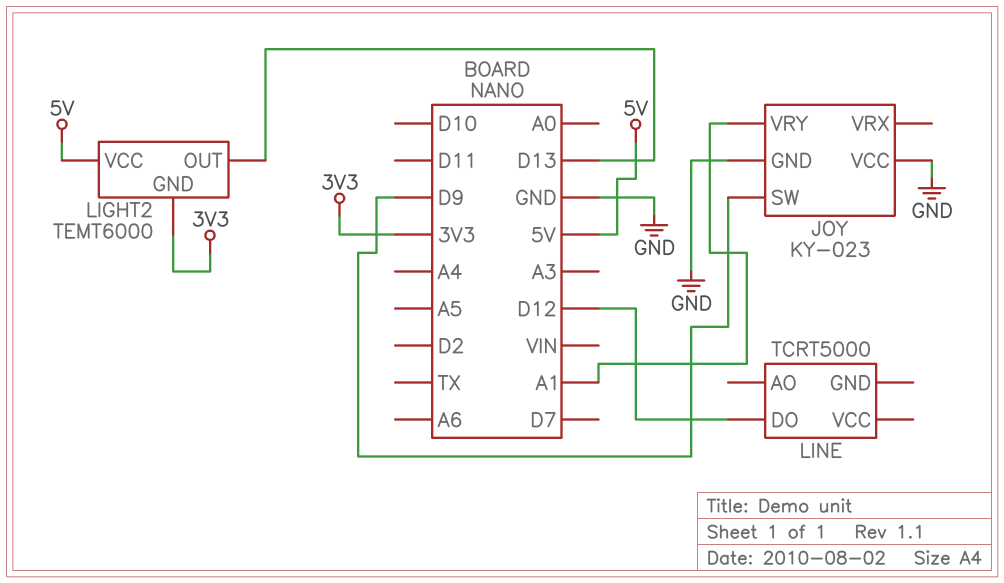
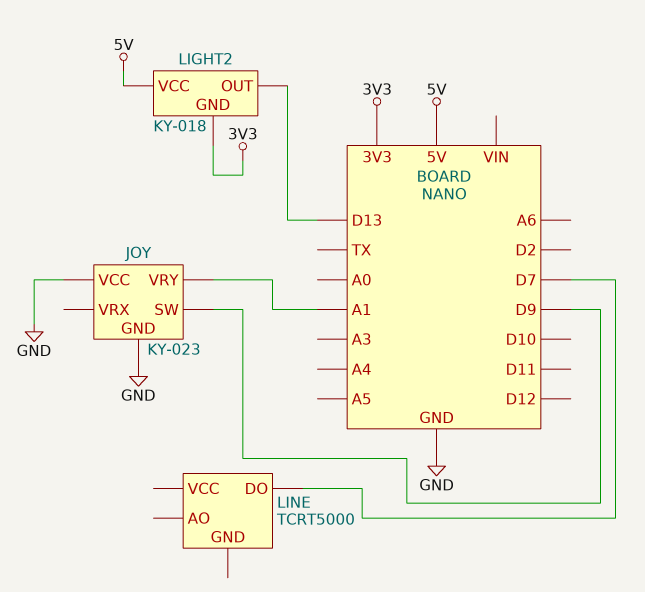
LIGHT2: TEMT6000 -> KY-018
LINE pin DO: D12 -> D7

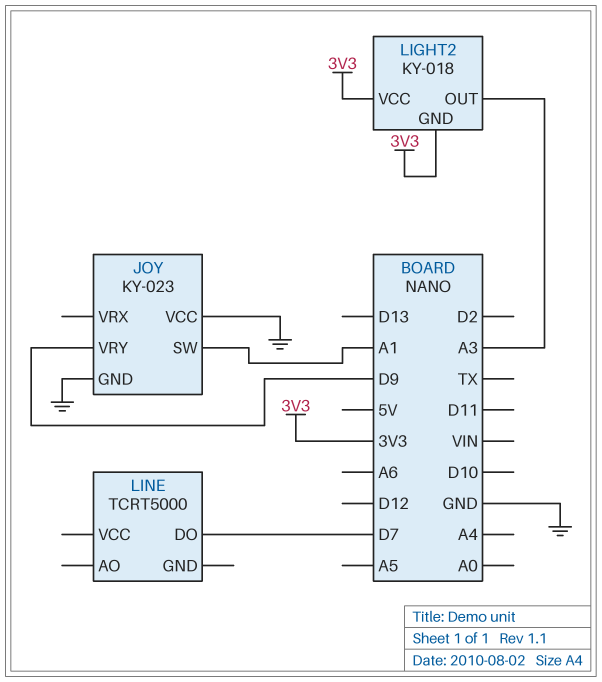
JOY pin SW: D9 -> A1
JOY pin VRY: A1 -> D9
LIGHT2 pin OUT: D13 -> A3
LIGHT2 pin VCC: 5V -> 3V3

